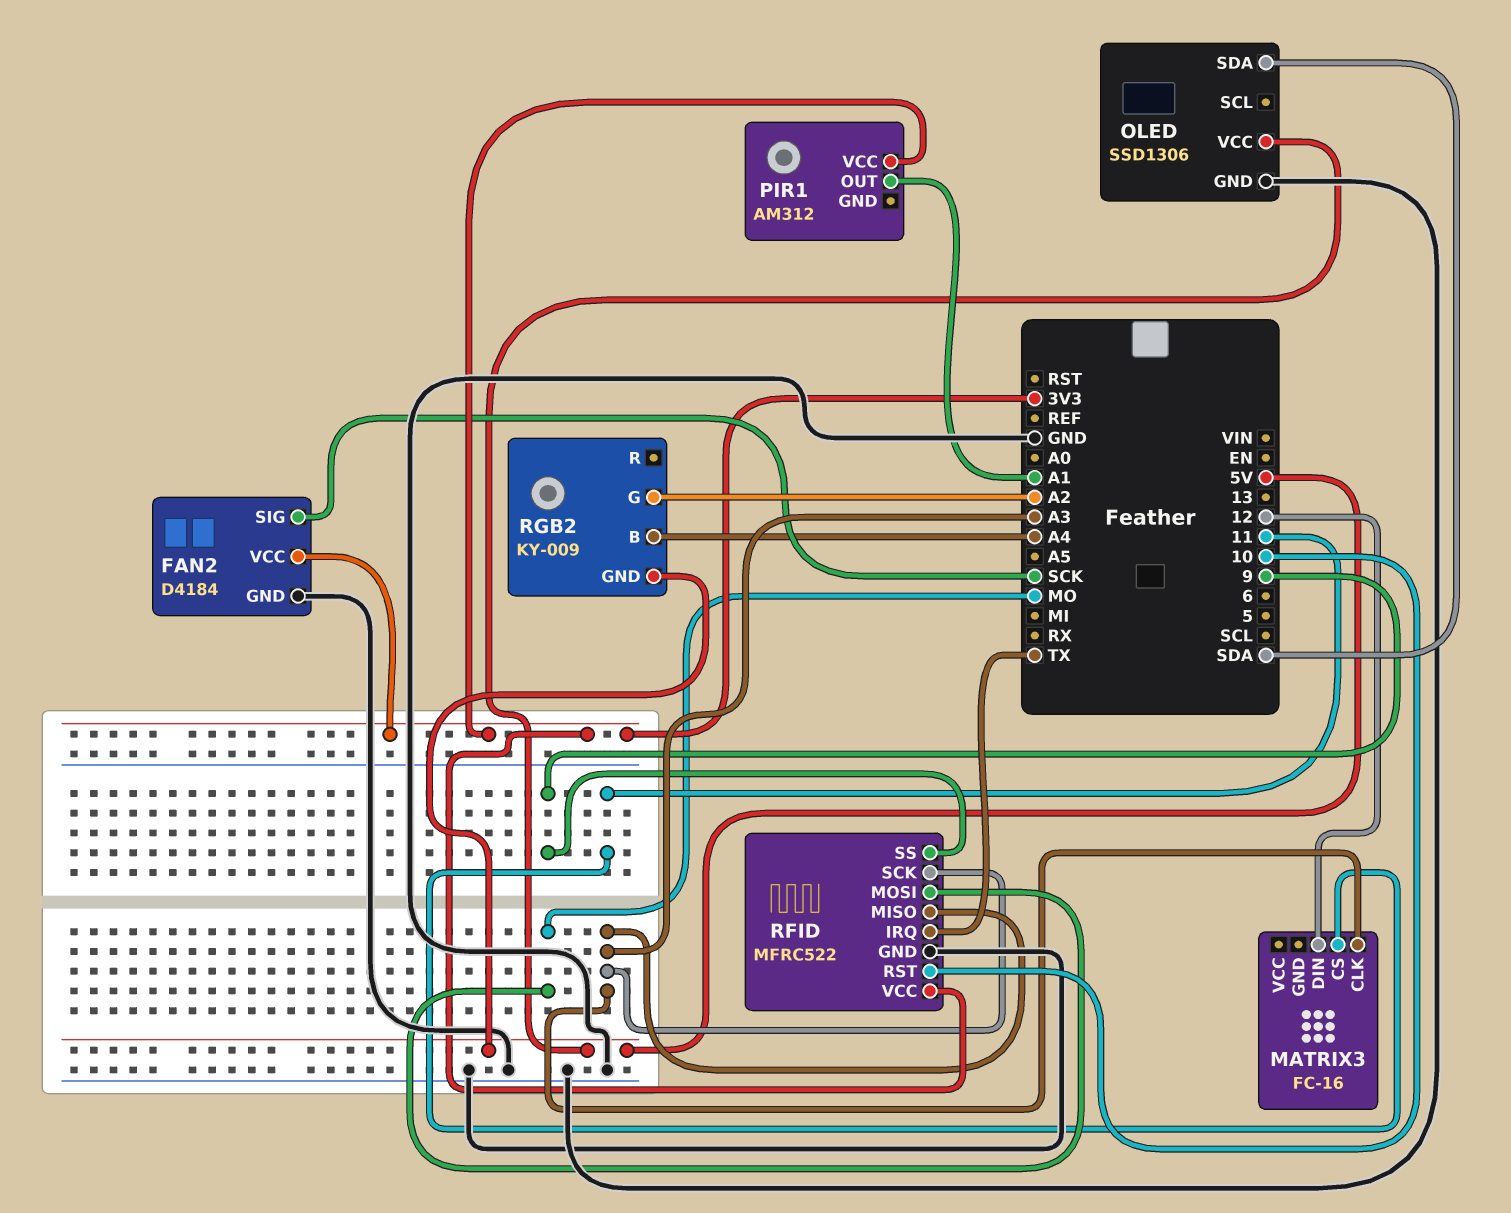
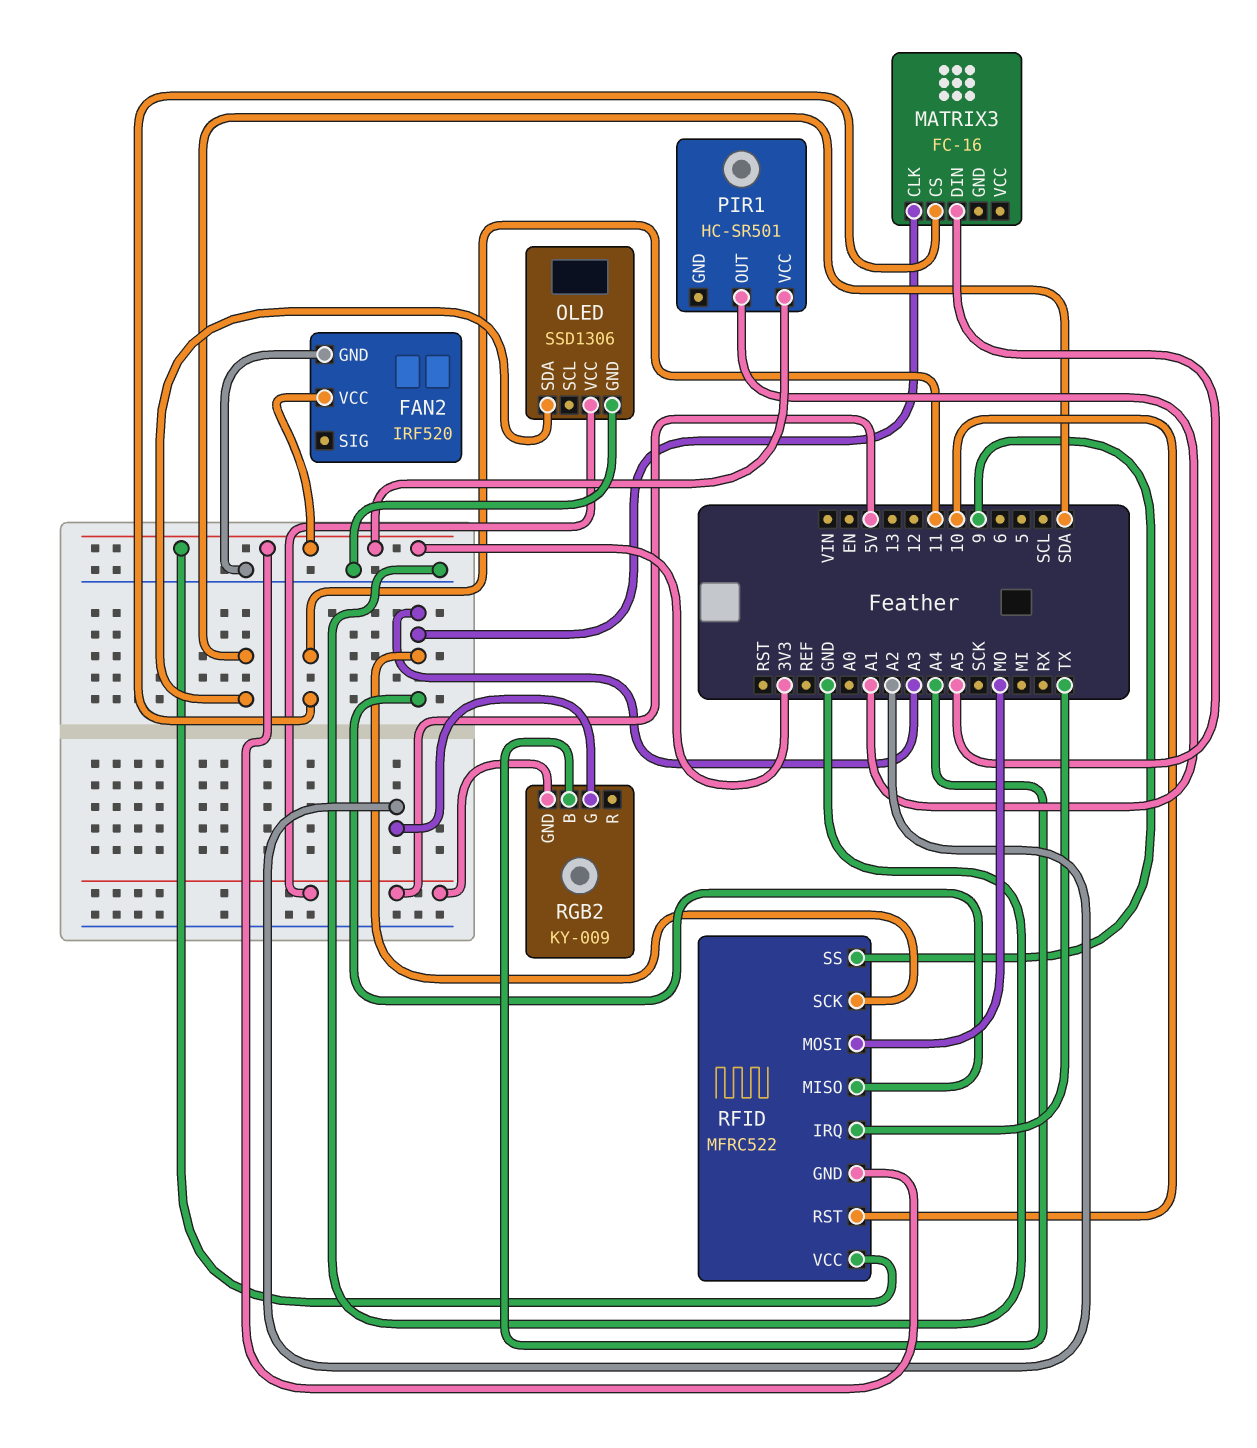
FAN2: D4184 -> IRF520
FAN2 pin SIG: SCK -> none
MATRIX3 pin DIN: 12 -> A5
PIR1: AM312 -> HC-SR501
RFID pin GND: GND -> 3V3

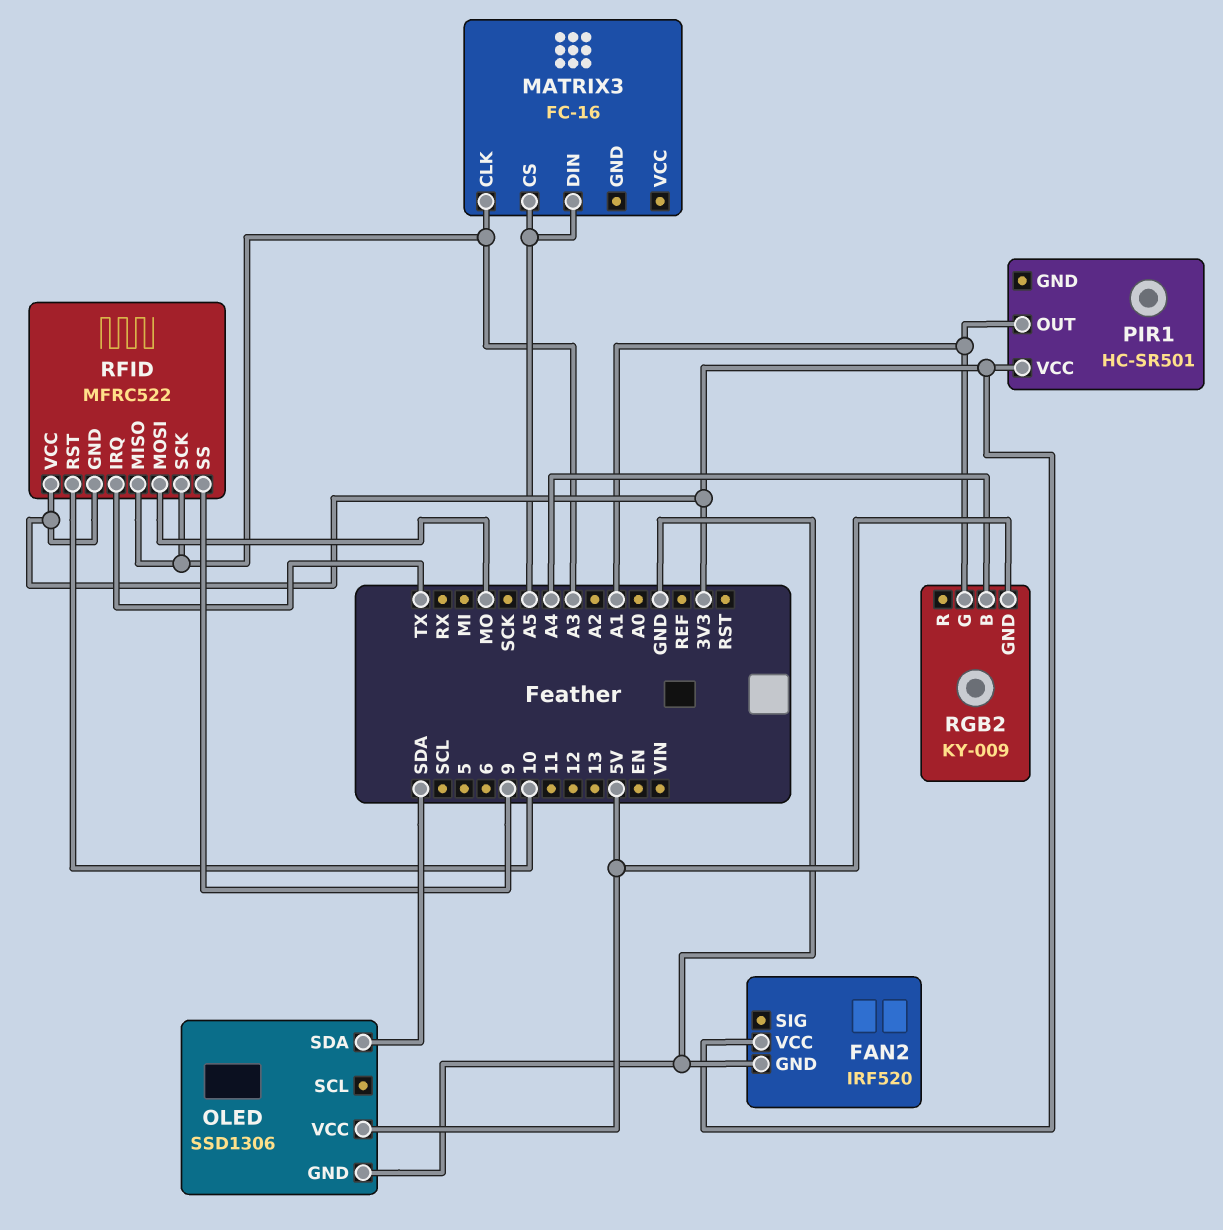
MATRIX3 pin CS: 11 -> A5
RGB2 pin G: A2 -> A1

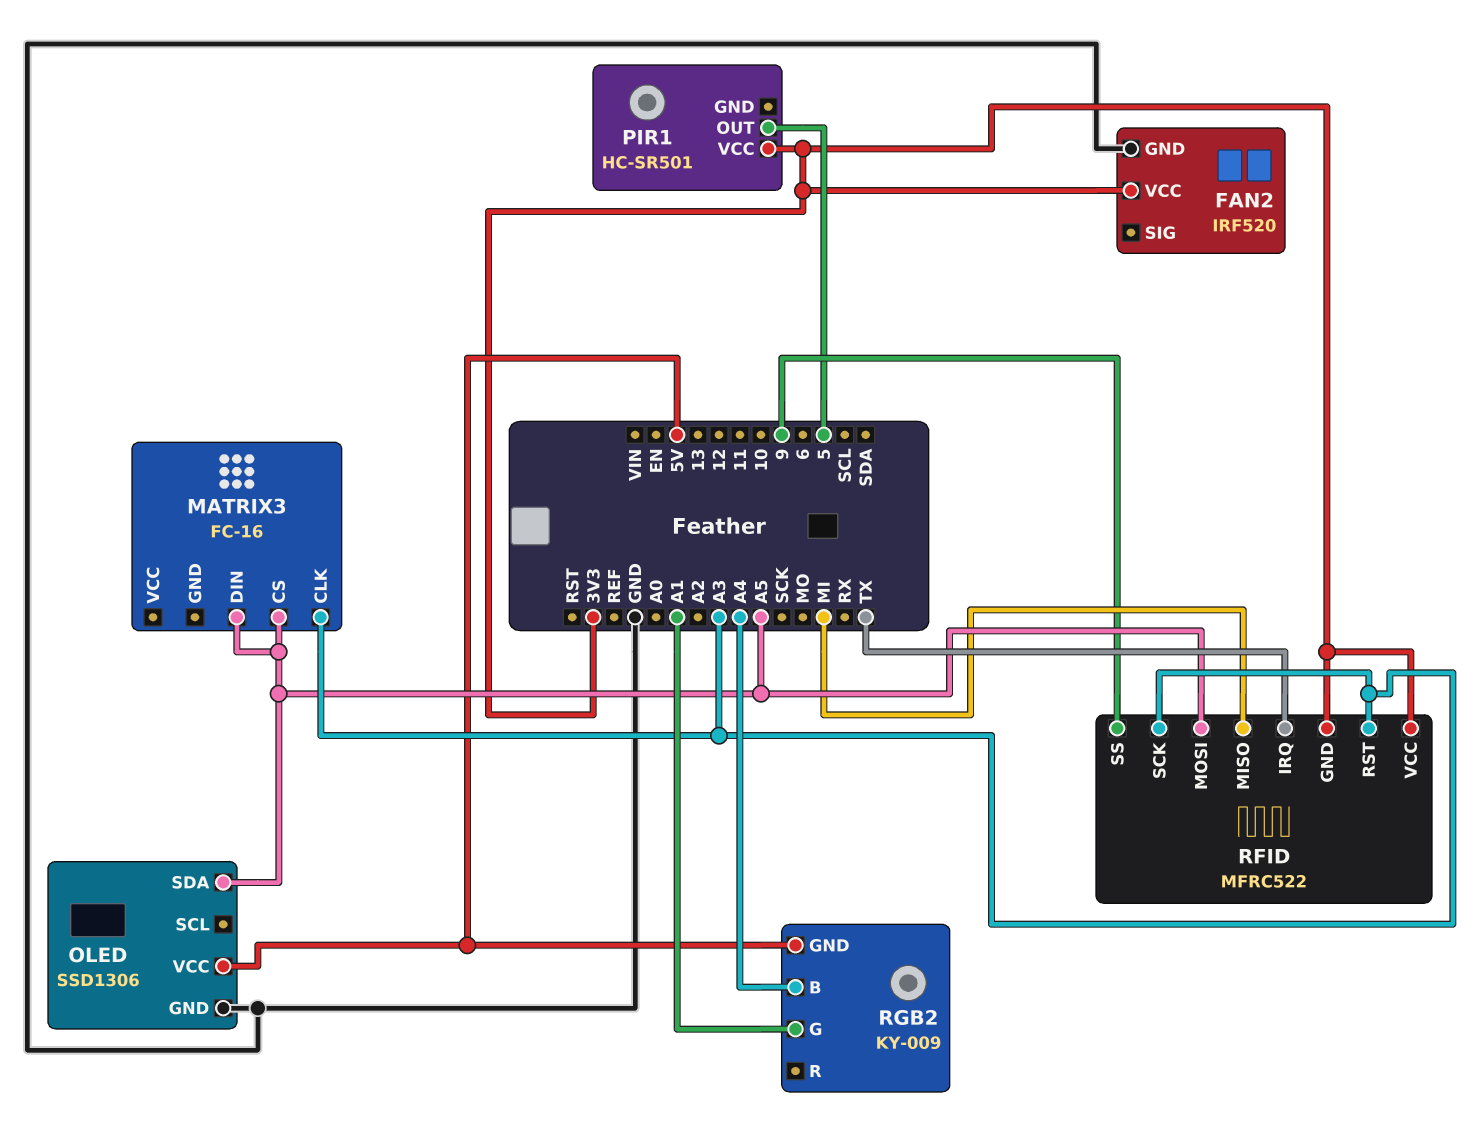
OLED pin SDA: SDA -> A5
PIR1 pin OUT: A1 -> 5
RFID pin MISO: A3 -> MI
RFID pin MOSI: MO -> A5
RFID pin RST: 10 -> A3

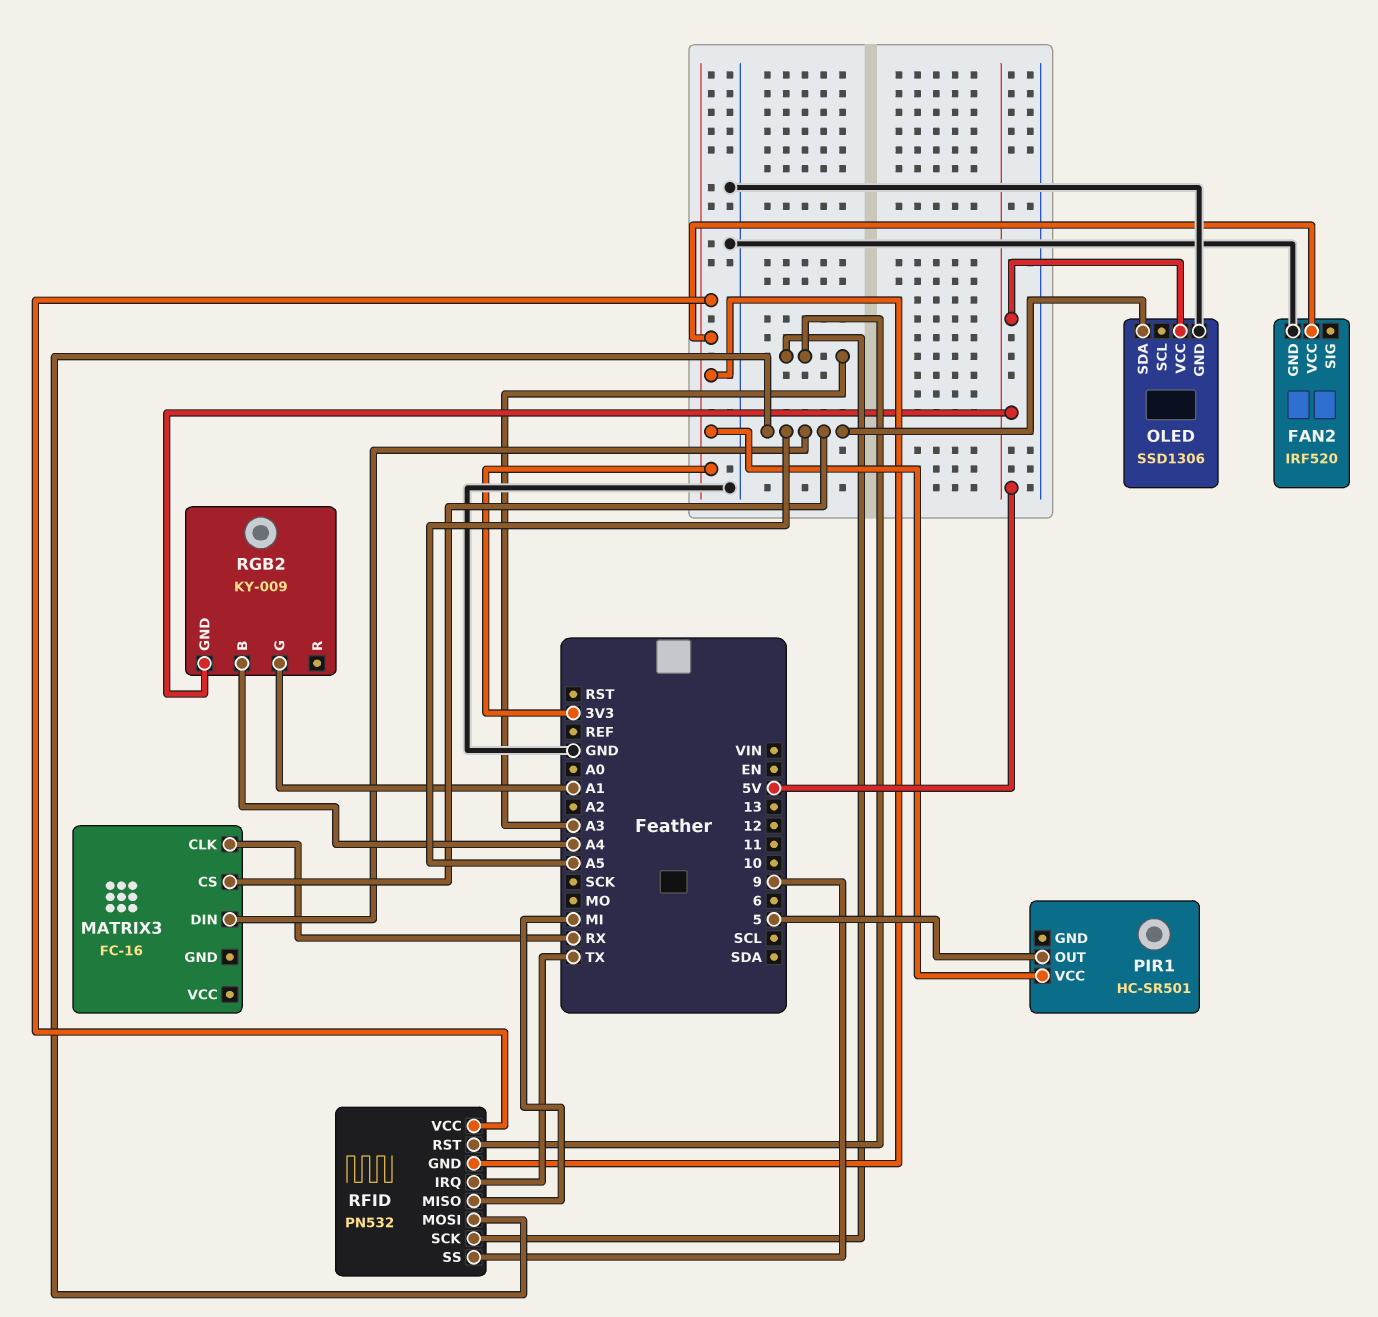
MATRIX3 pin CLK: A3 -> RX
RFID: MFRC522 -> PN532

